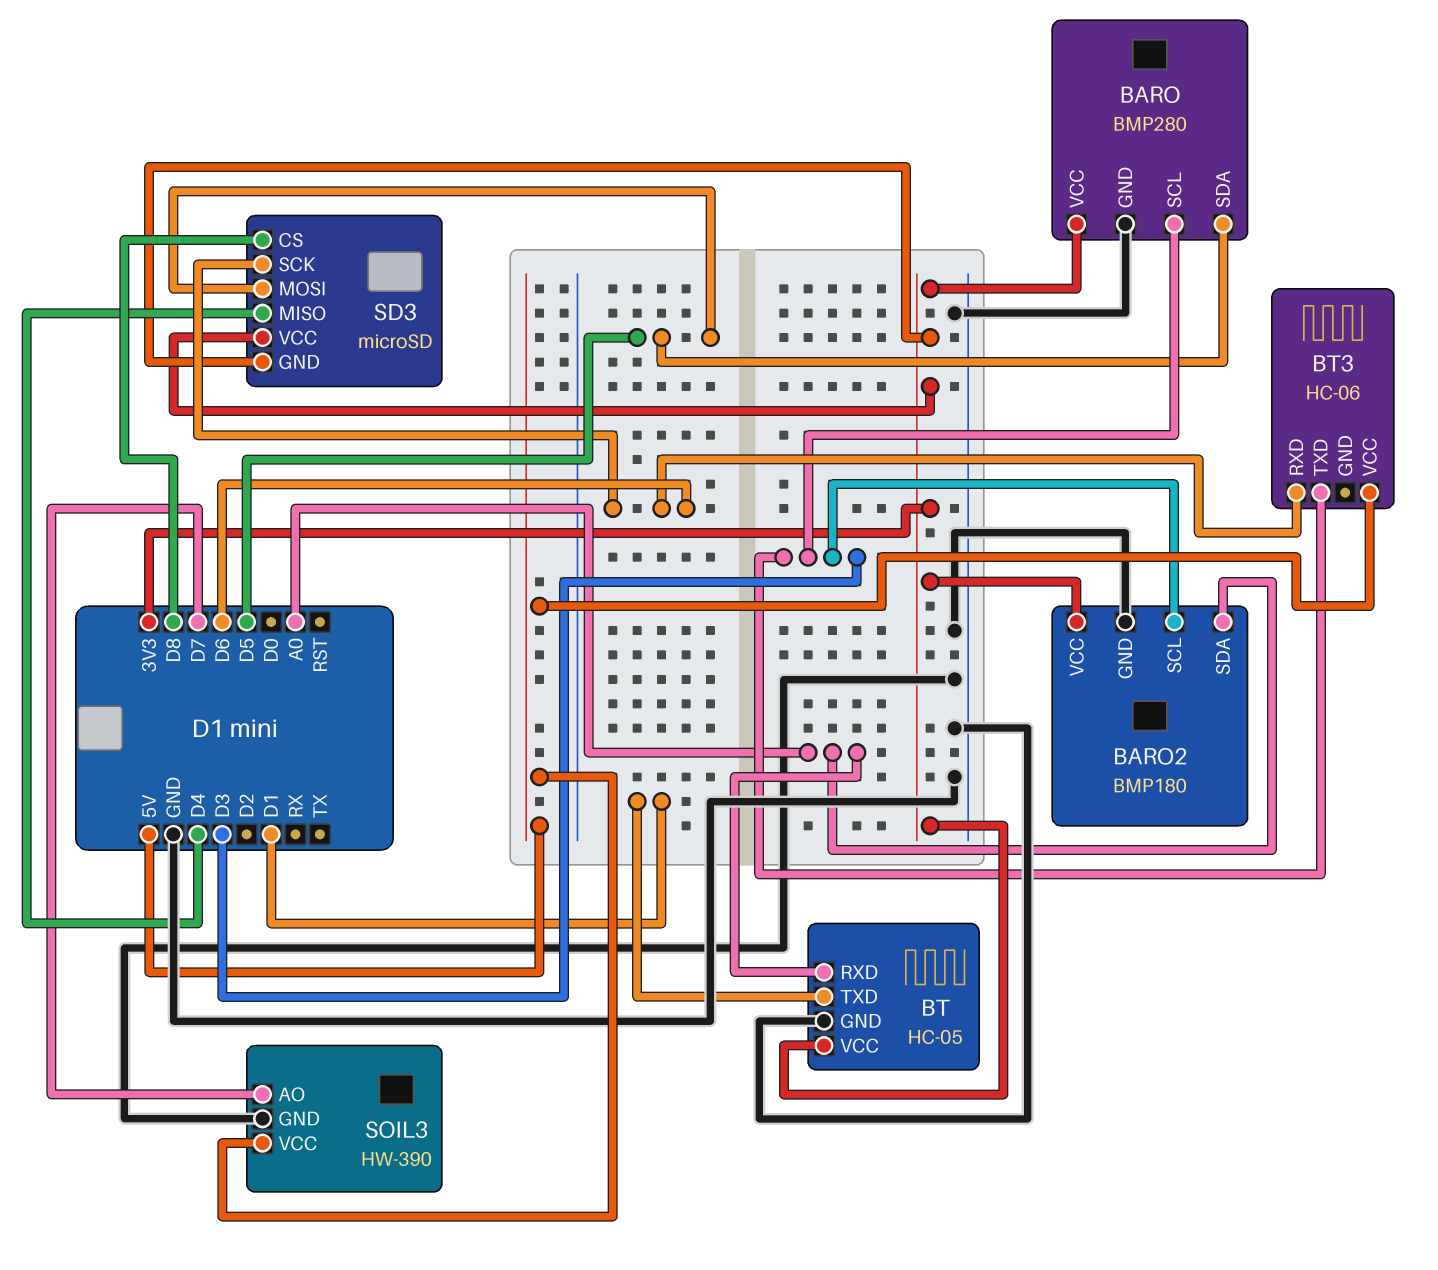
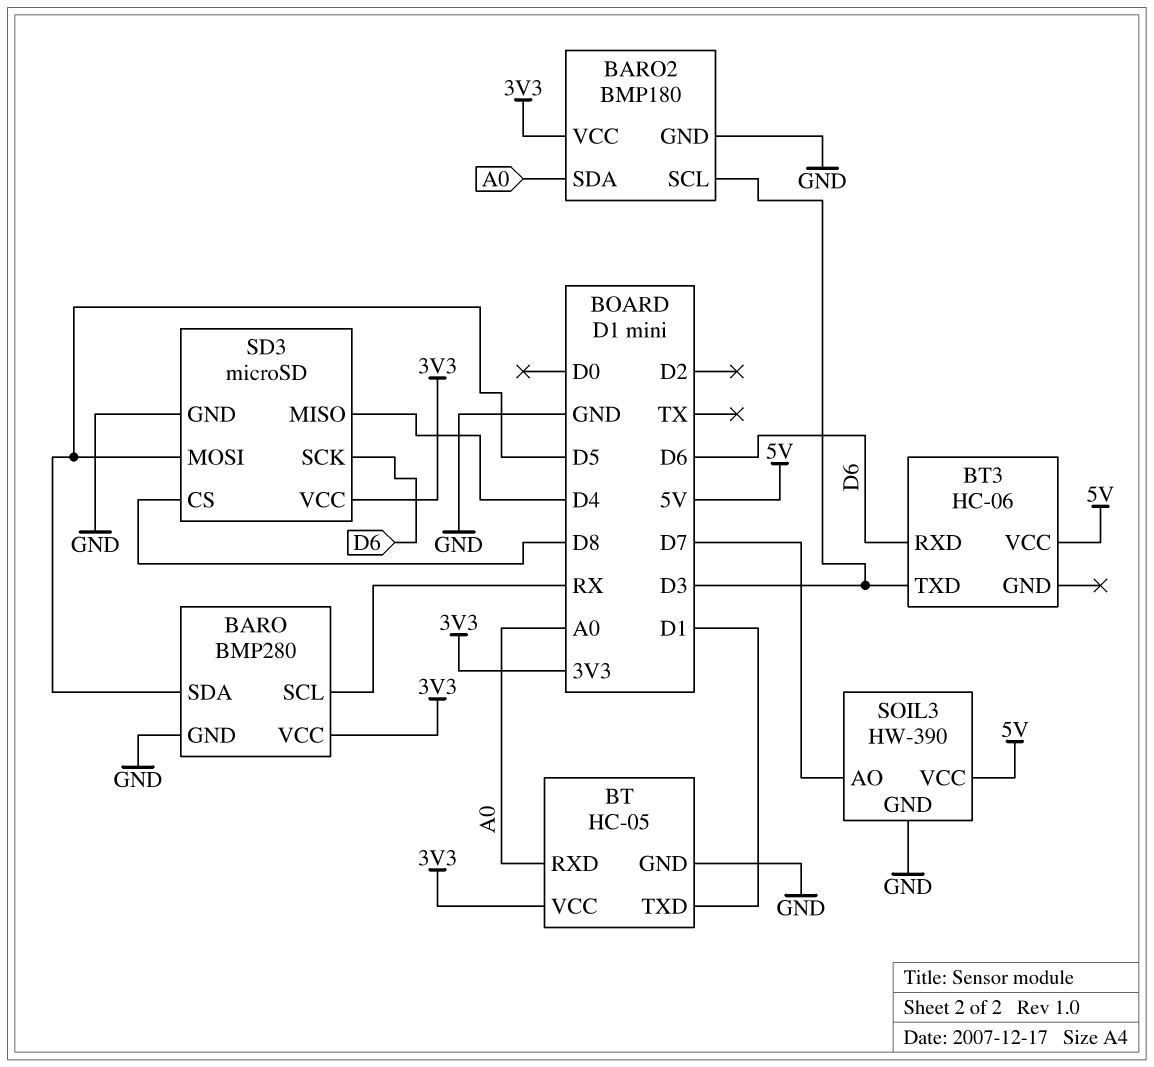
BARO pin SCL: D3 -> RX
SD3 pin GND: 3V3 -> GND

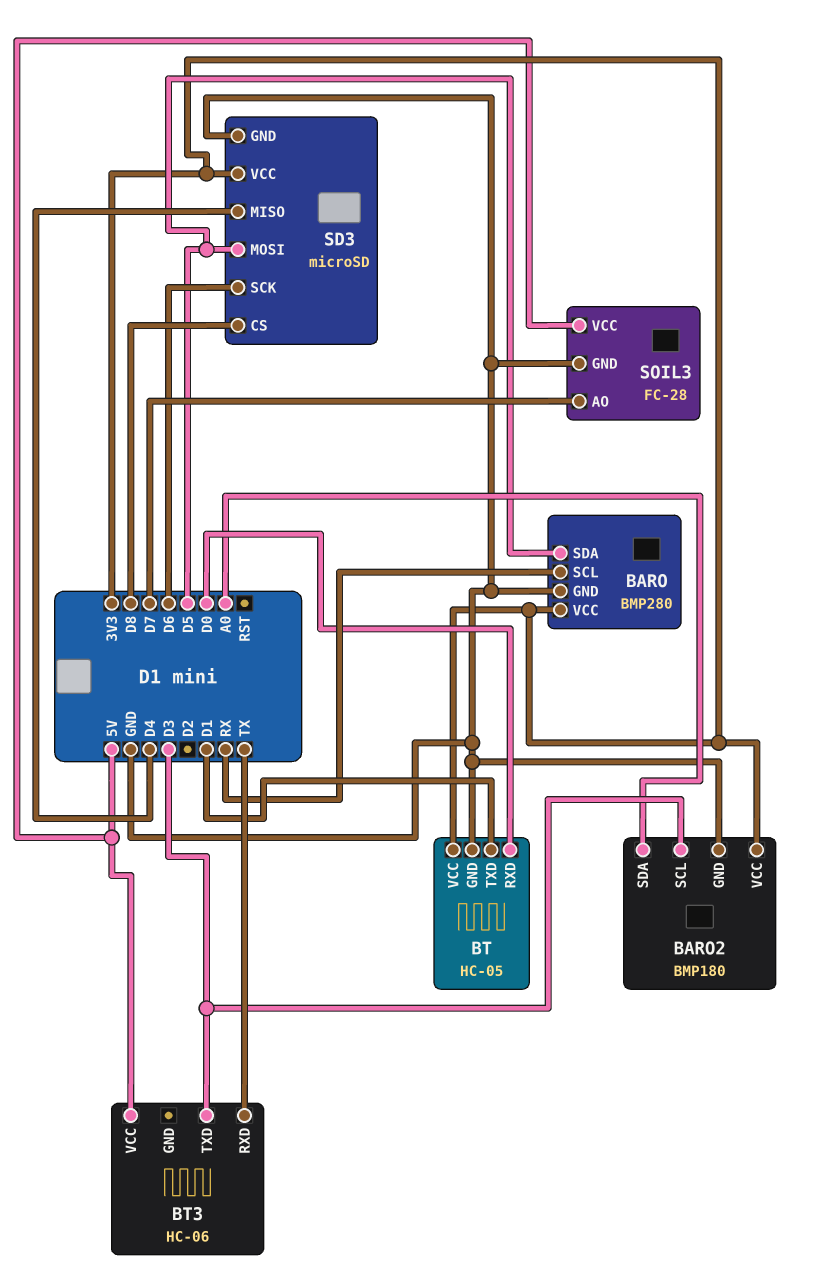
BT pin RXD: A0 -> D0
BT3 pin RXD: D6 -> TX
SOIL3: HW-390 -> FC-28

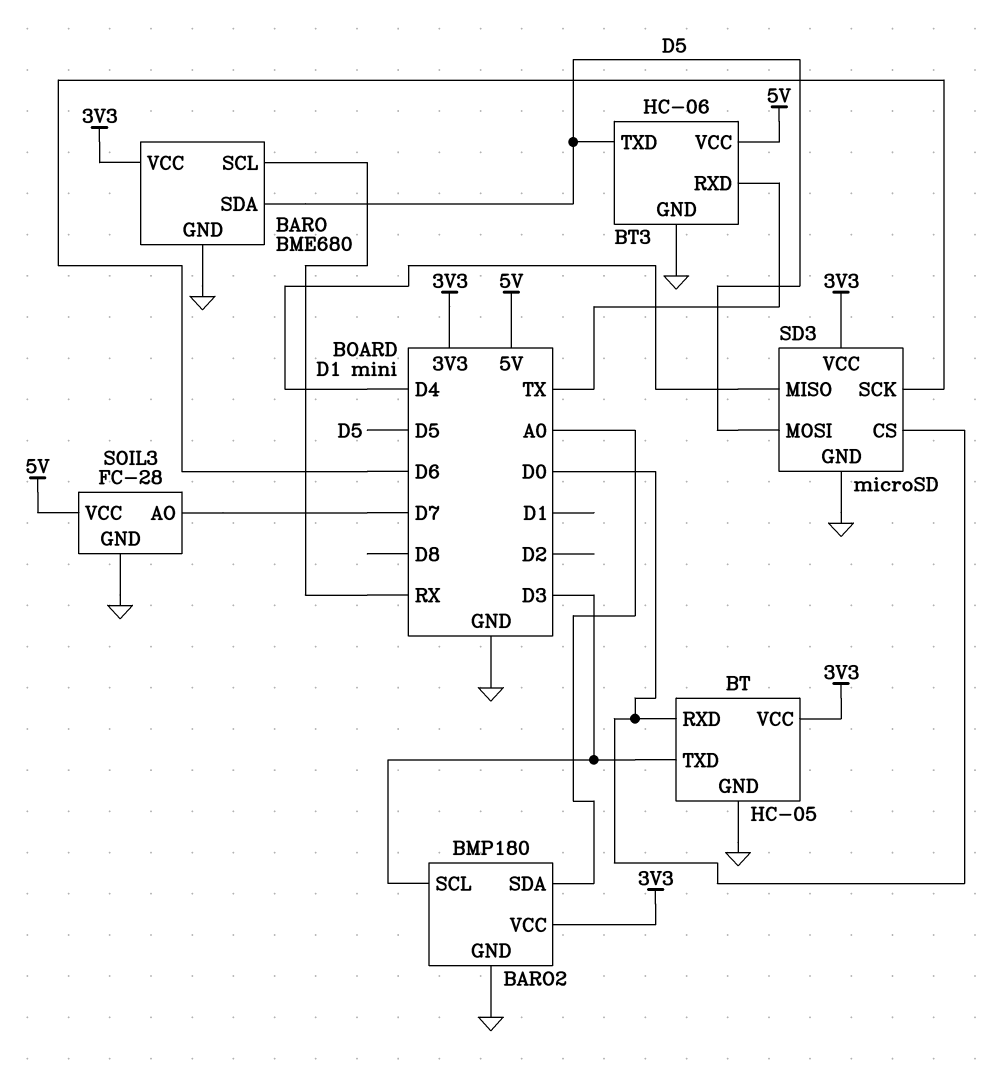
BARO: BMP280 -> BME680
BT pin TXD: D1 -> D3
BT3 pin GND: none -> GND
BT3 pin TXD: D3 -> D5
SD3 pin CS: D8 -> D0

